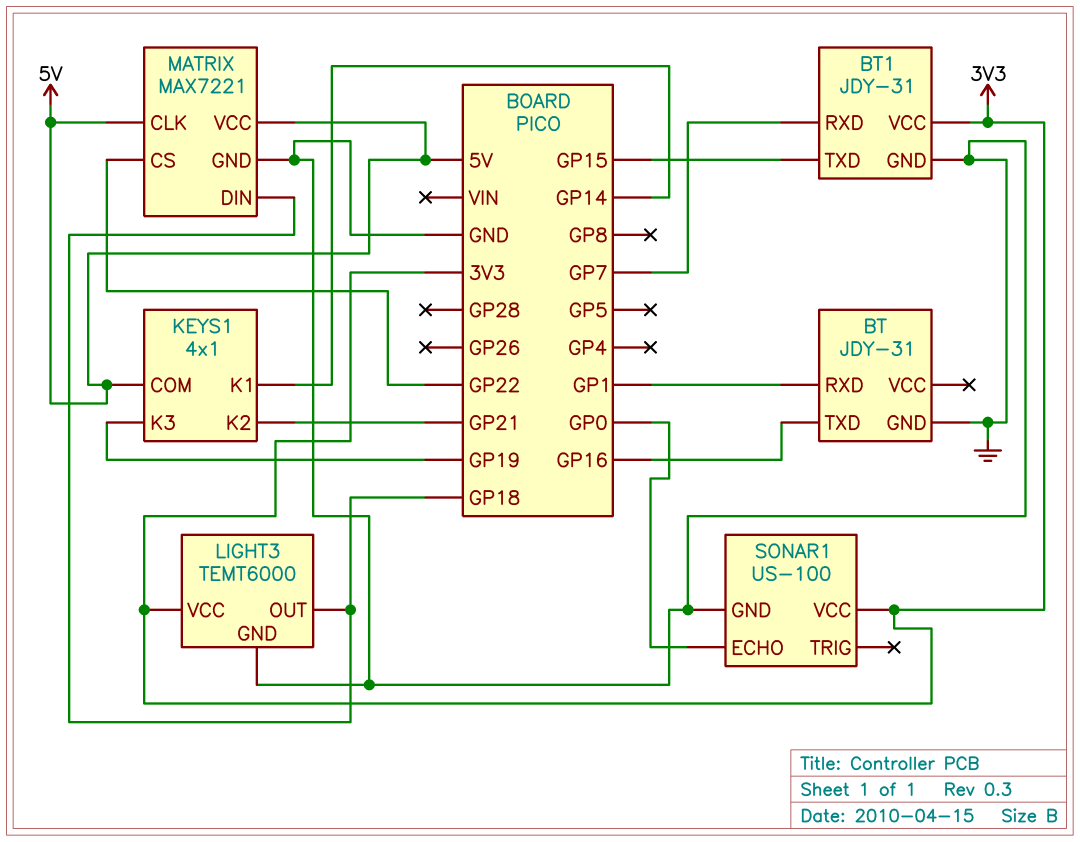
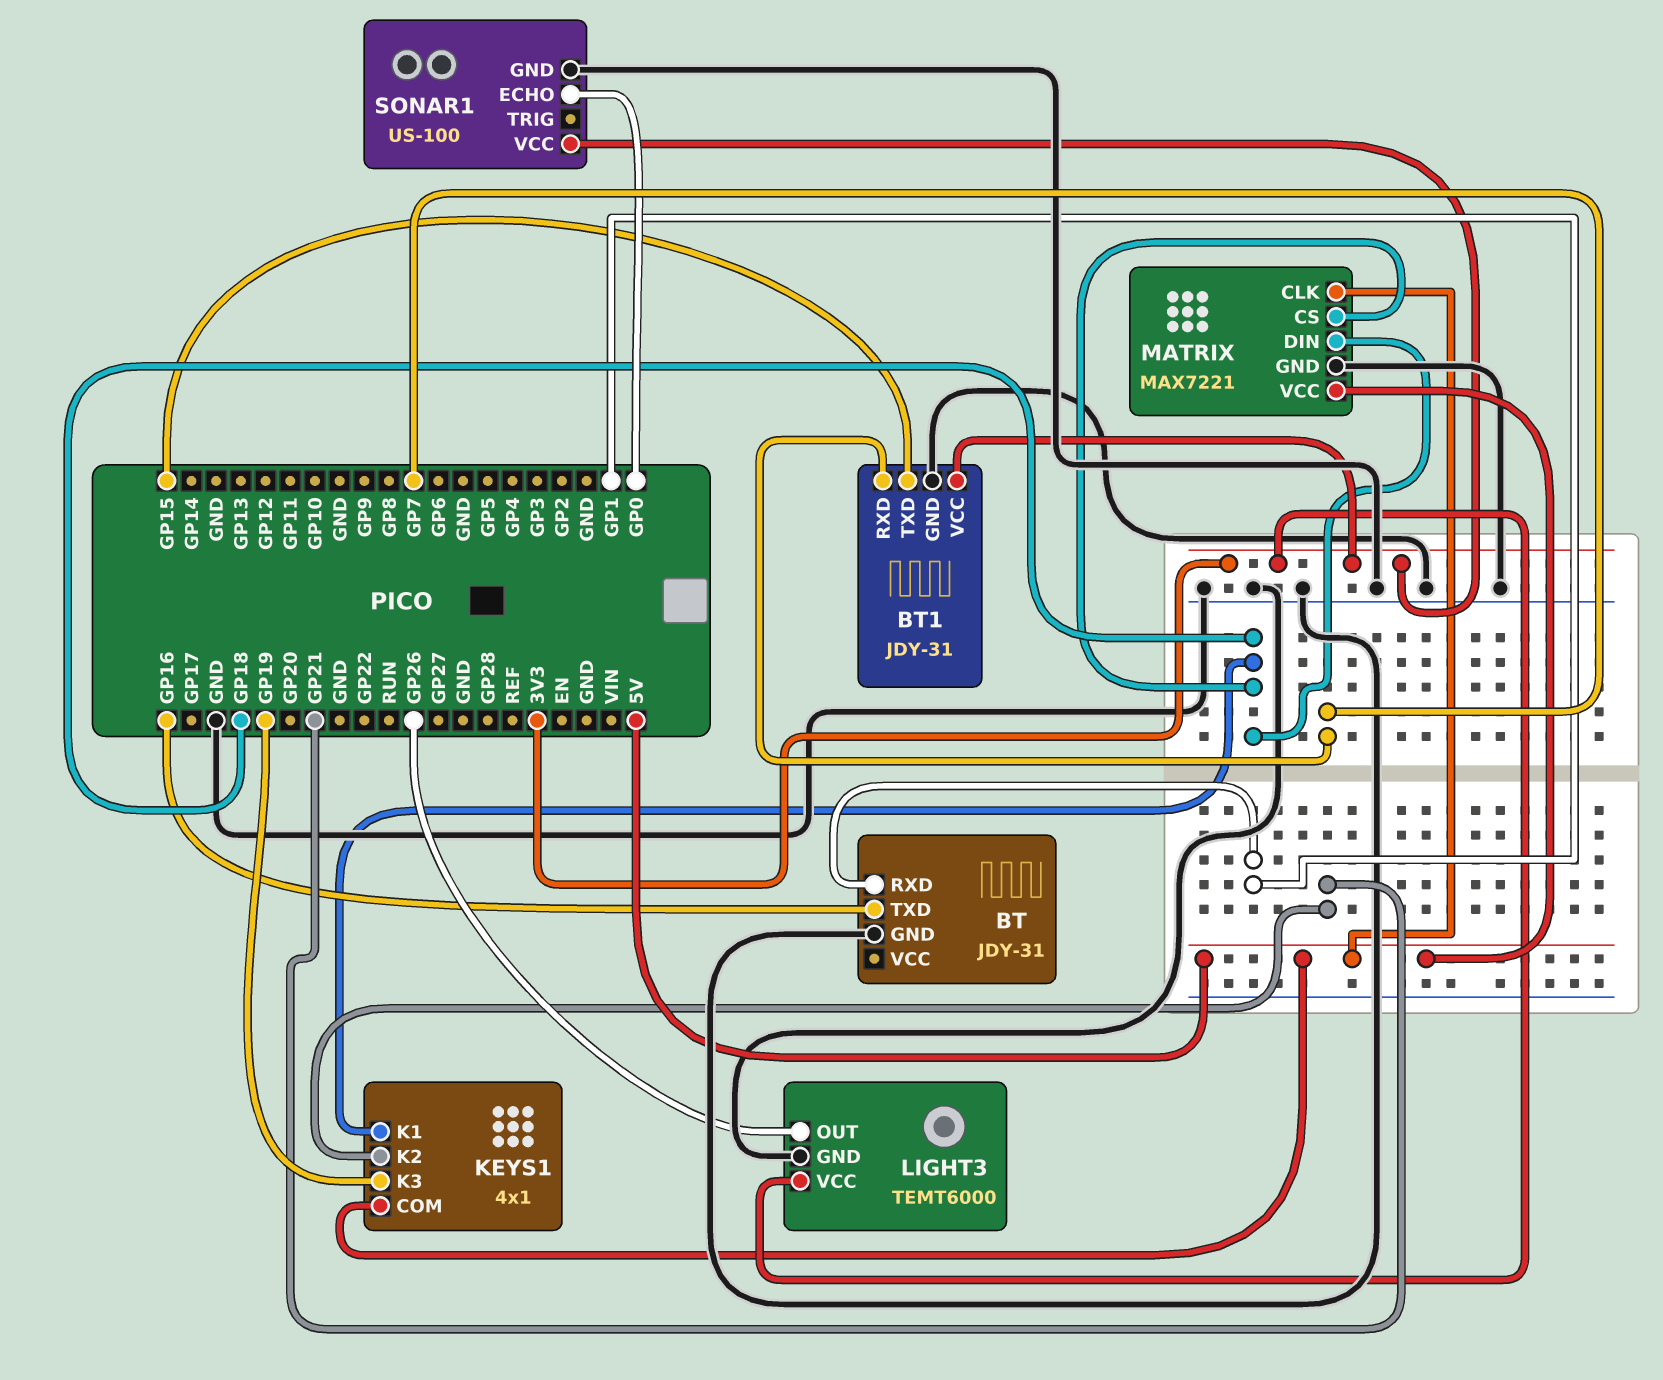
KEYS1 pin K1: GP14 -> GP18
LIGHT3 pin OUT: GP18 -> GP26
MATRIX pin CS: GP22 -> GP18

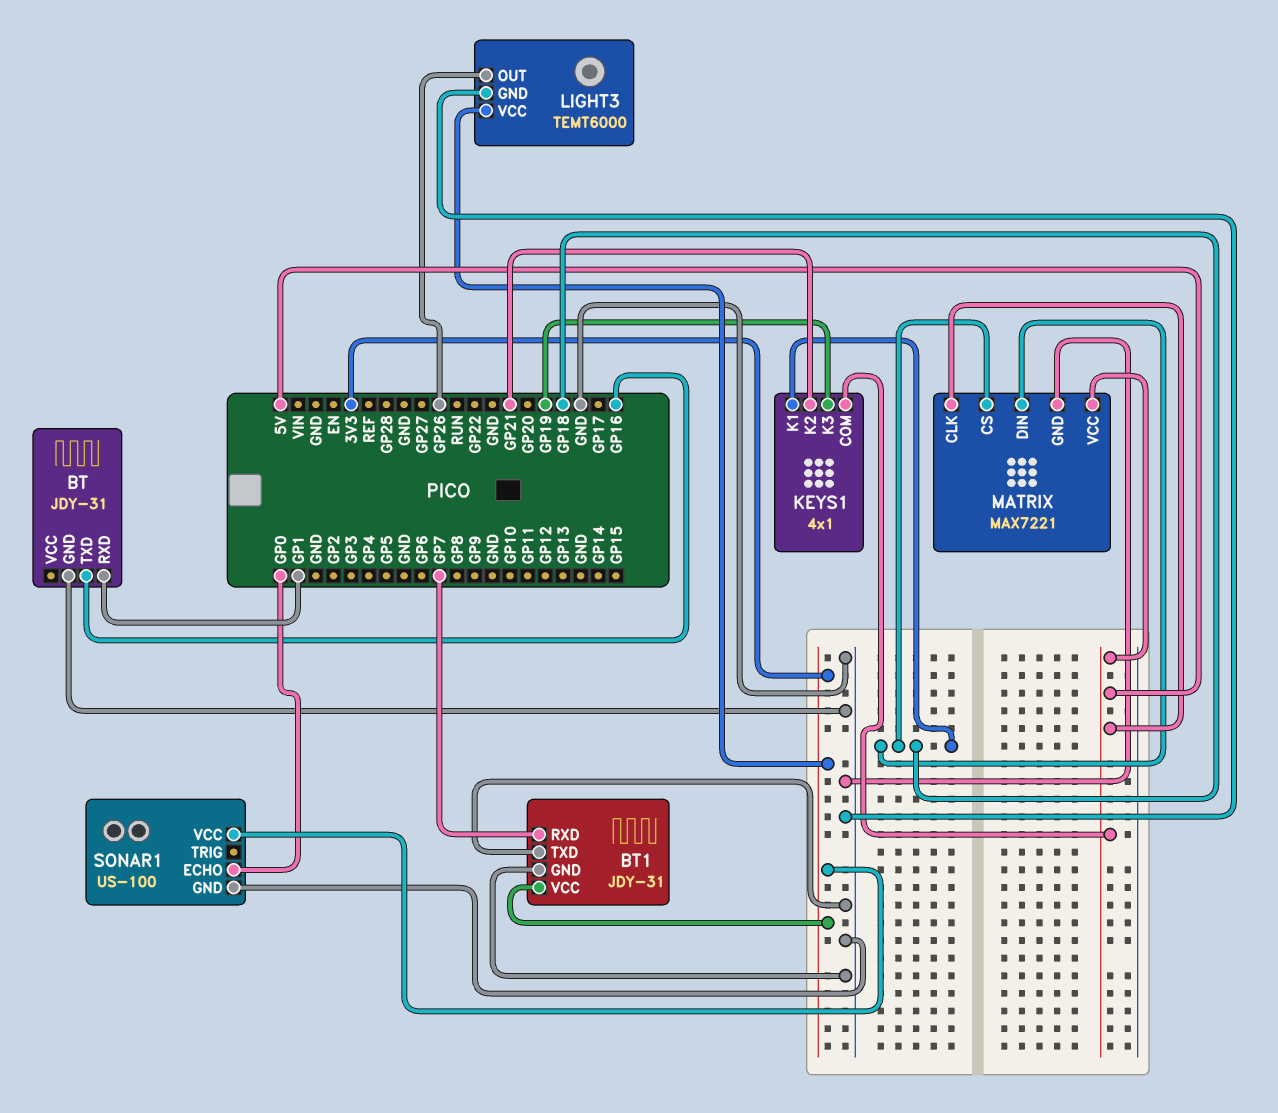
BT1 pin TXD: GP15 -> GND

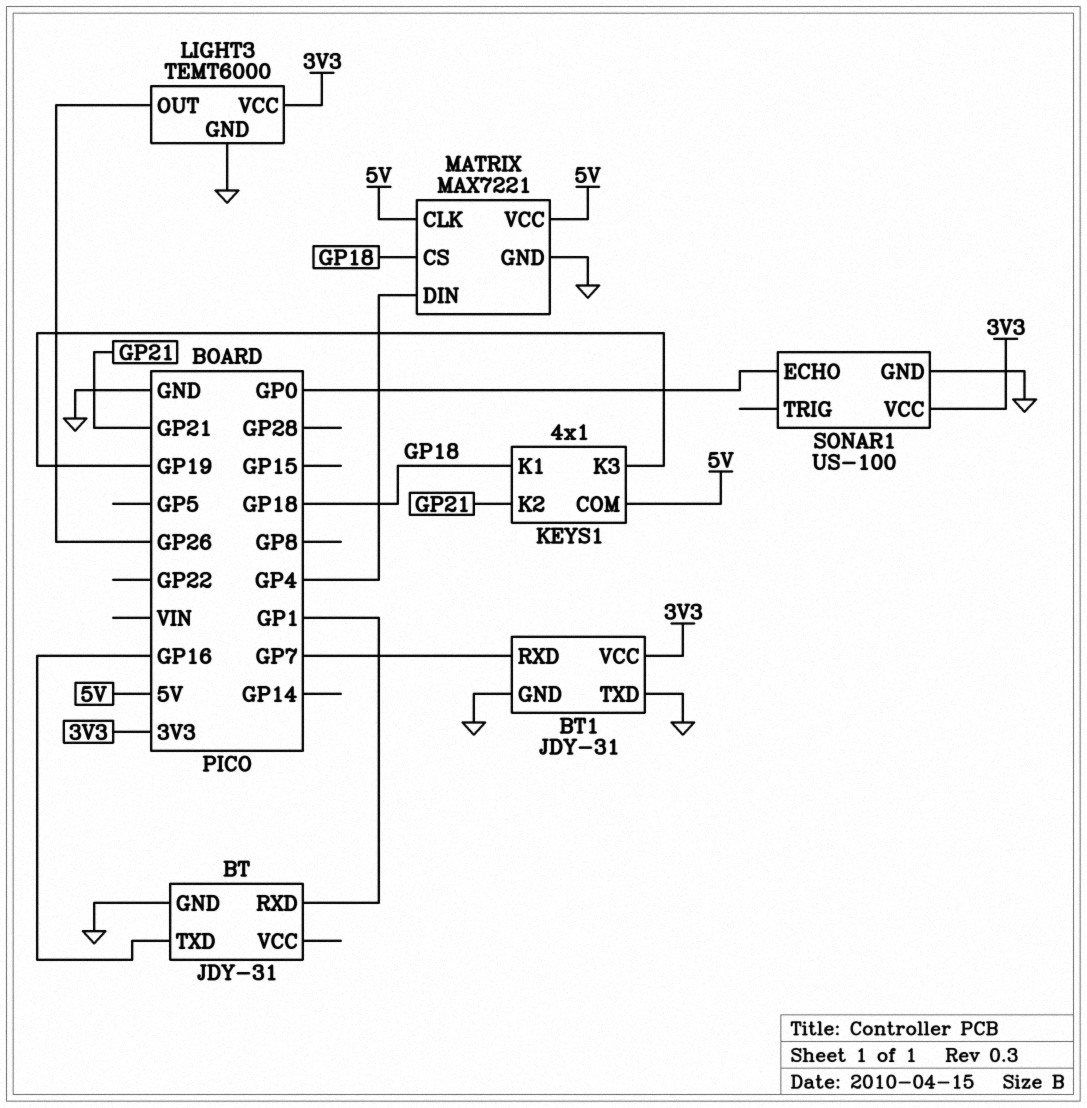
MATRIX pin DIN: GP18 -> GP4

